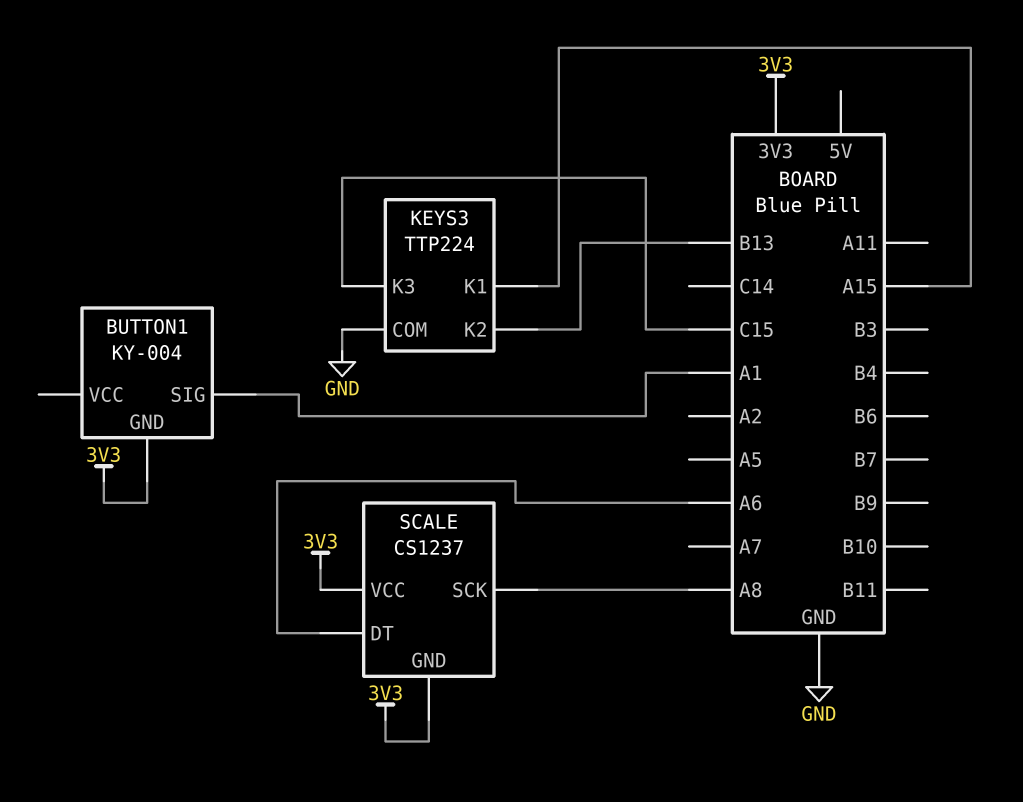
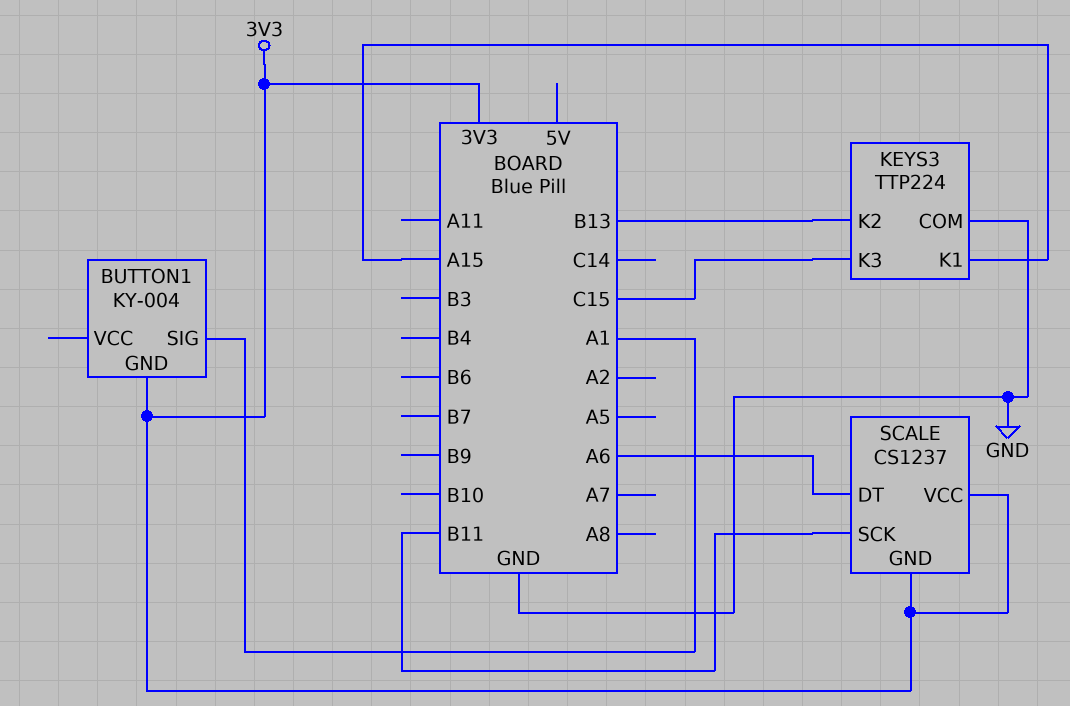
SCALE pin SCK: A8 -> B11

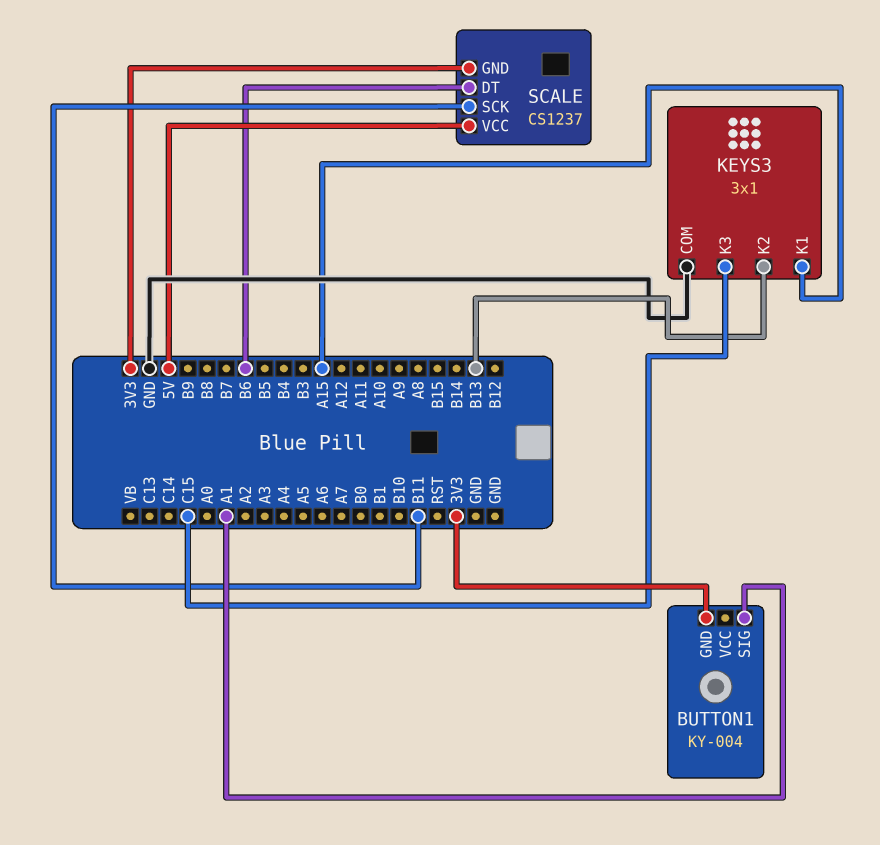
KEYS3: TTP224 -> 3x1
SCALE pin DT: A6 -> B6
SCALE pin VCC: 3V3 -> 5V

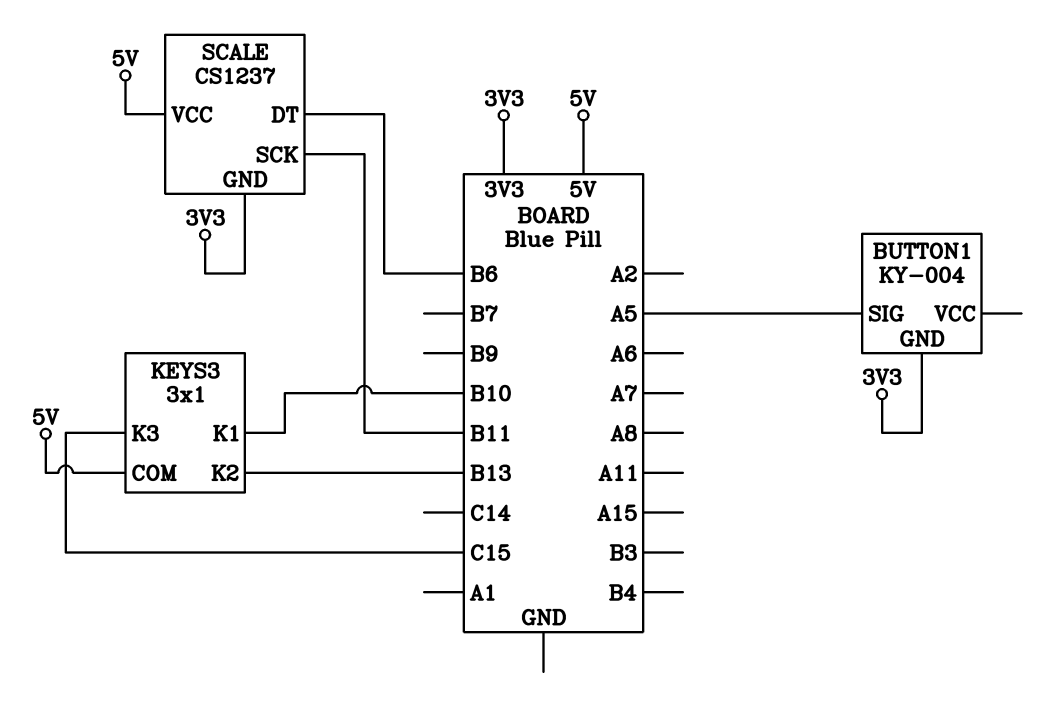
BUTTON1 pin SIG: A1 -> A5
KEYS3 pin COM: GND -> 5V
KEYS3 pin K1: A15 -> B10

